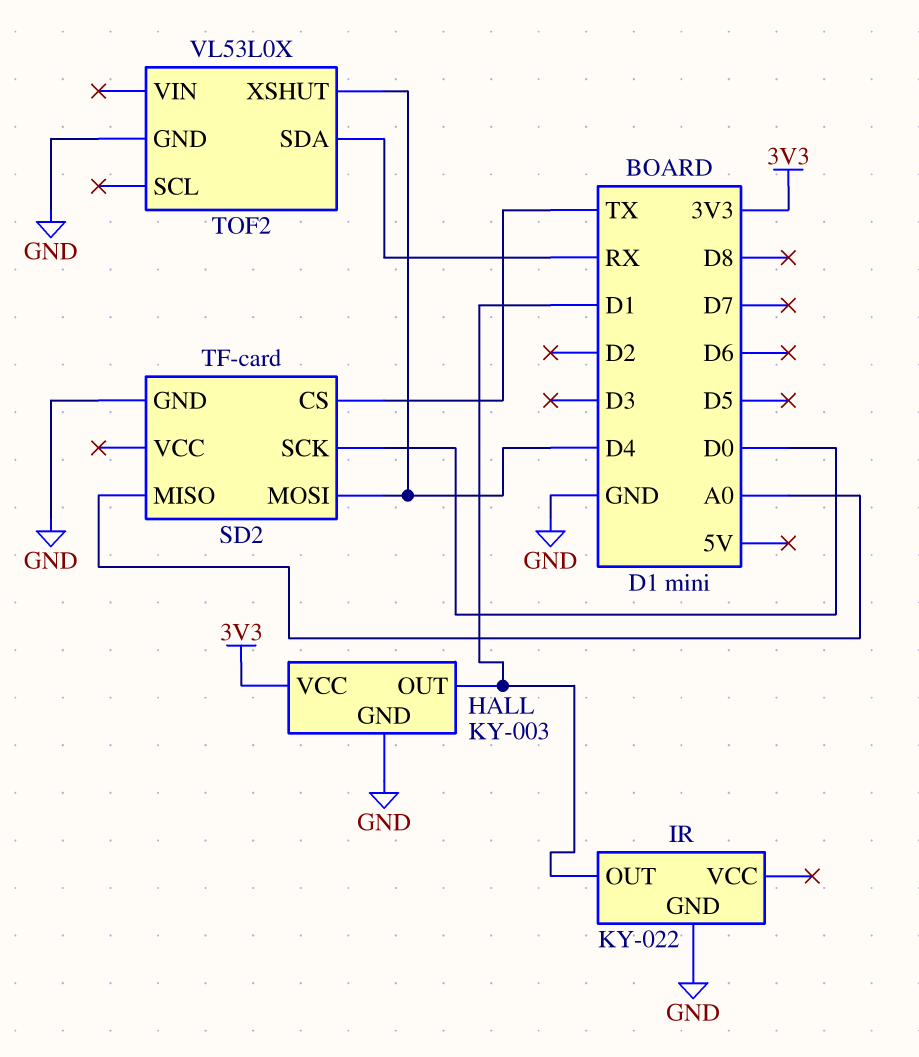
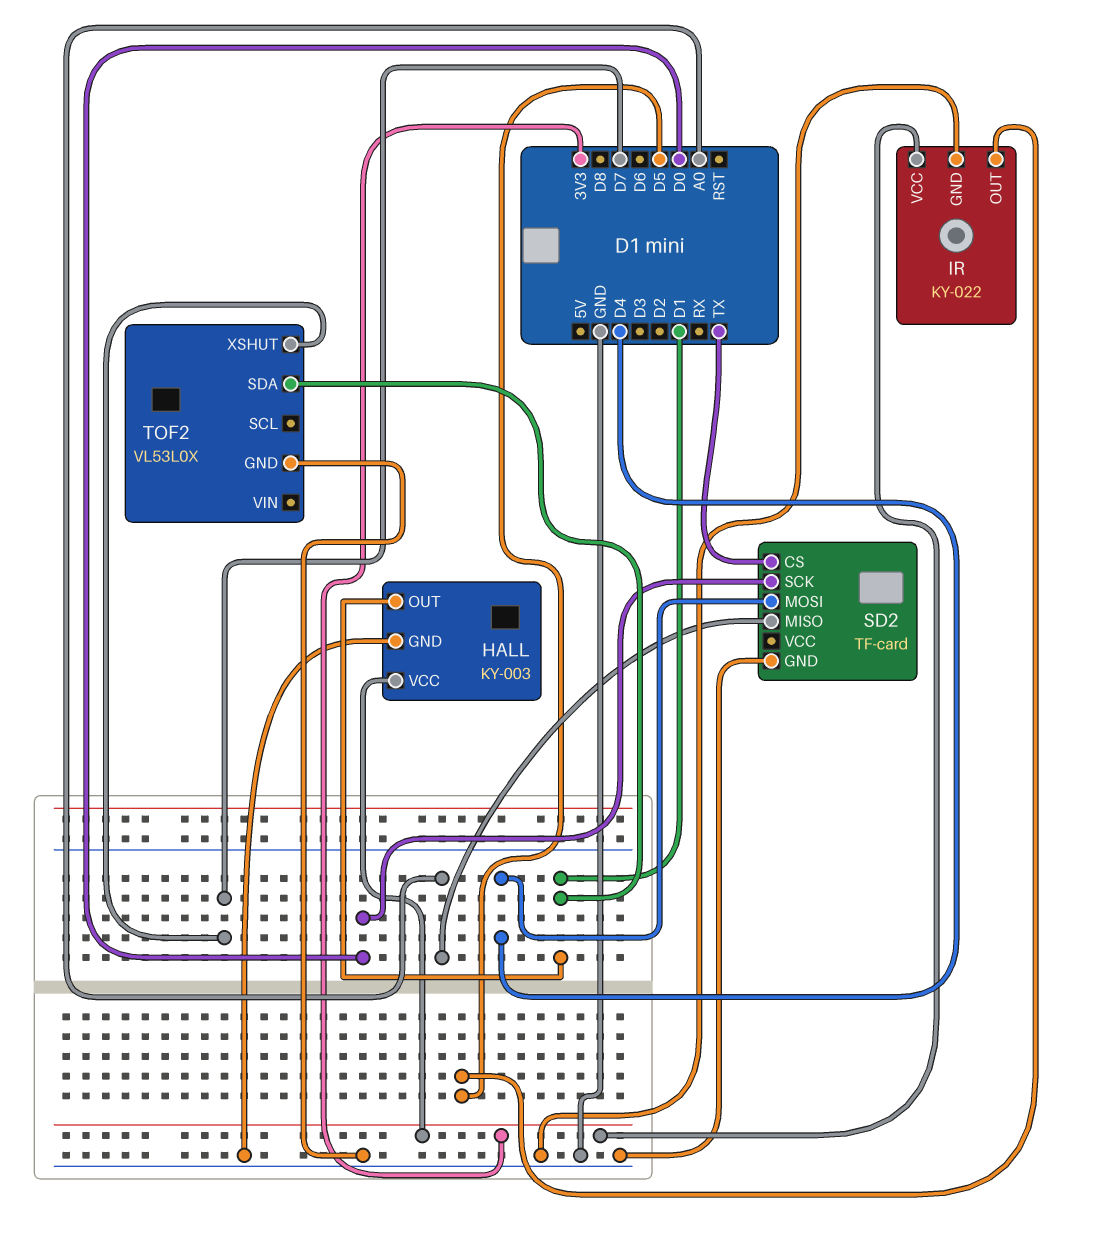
IR pin OUT: D1 -> D5
IR pin VCC: none -> 3V3
TOF2 pin SDA: RX -> D1
TOF2 pin XSHUT: D4 -> D7

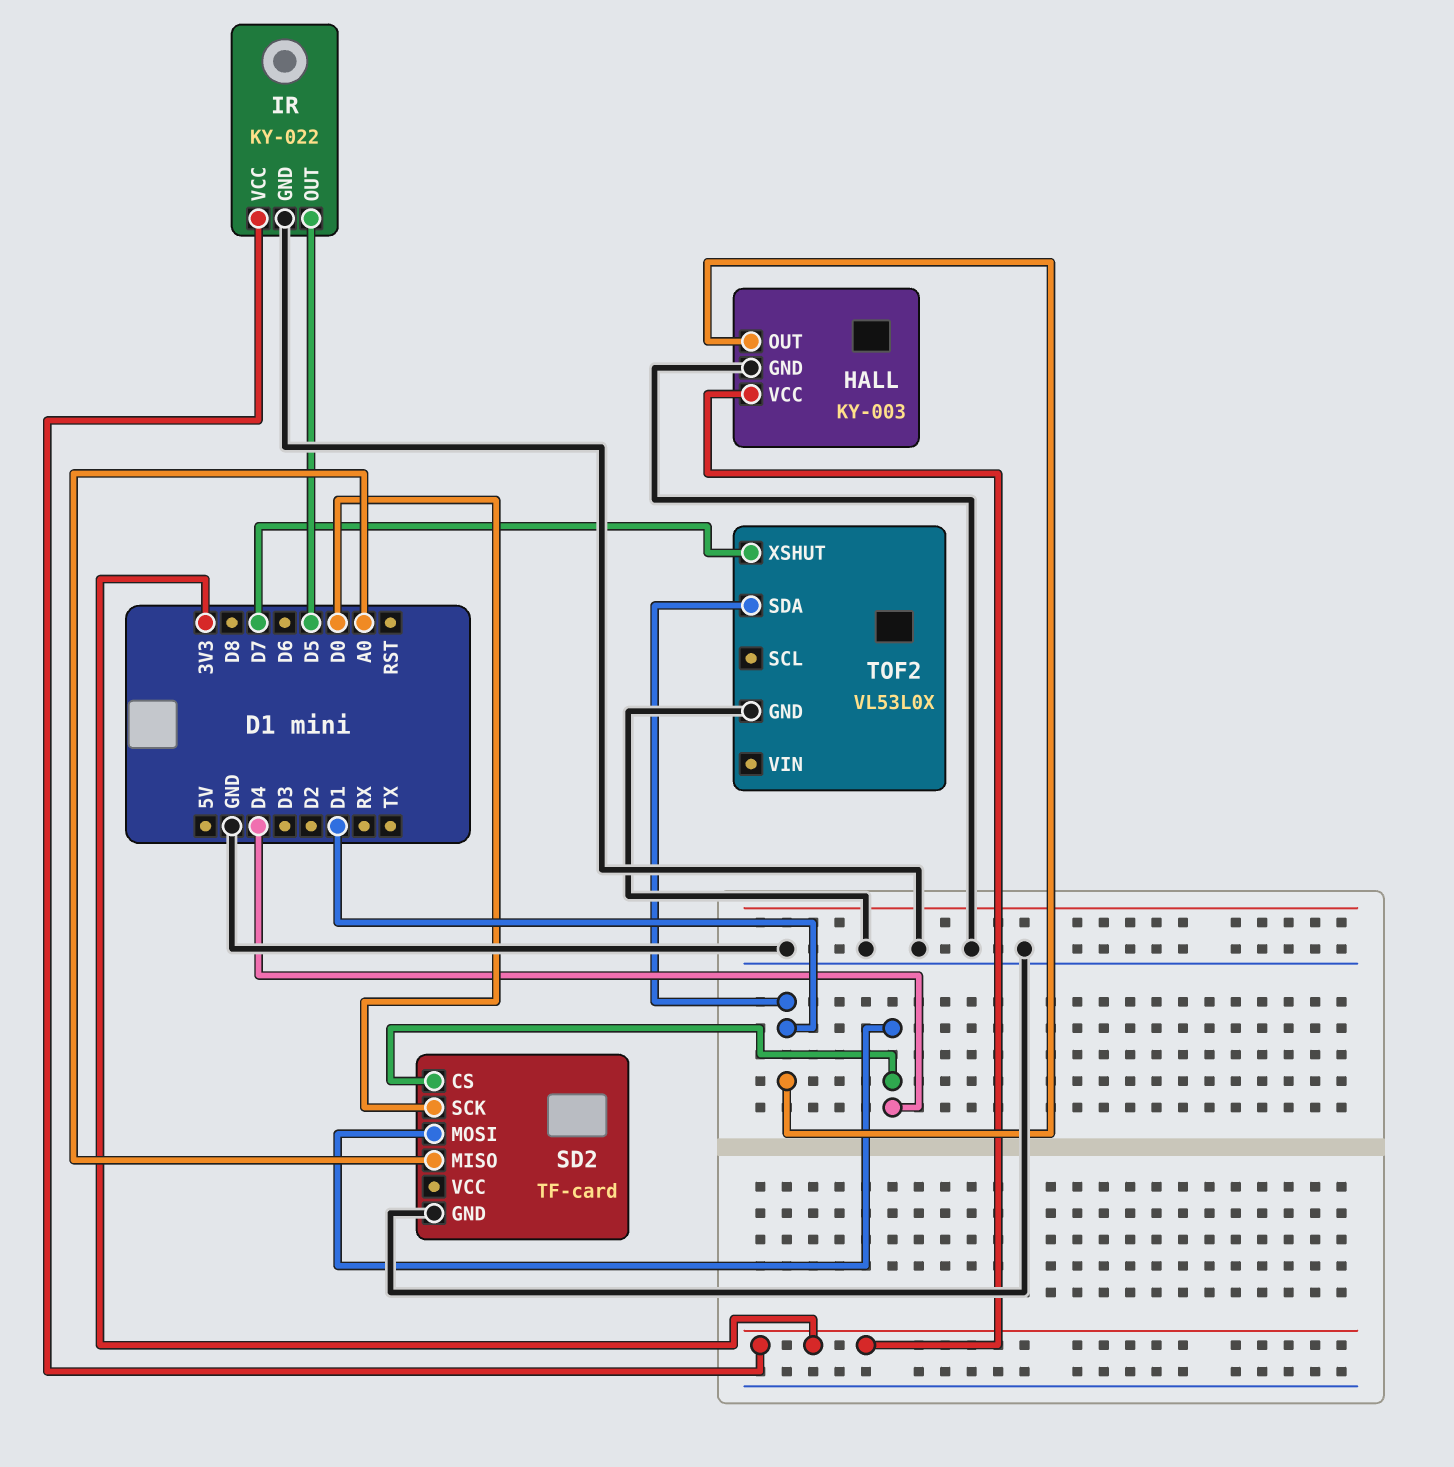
SD2 pin CS: TX -> D4

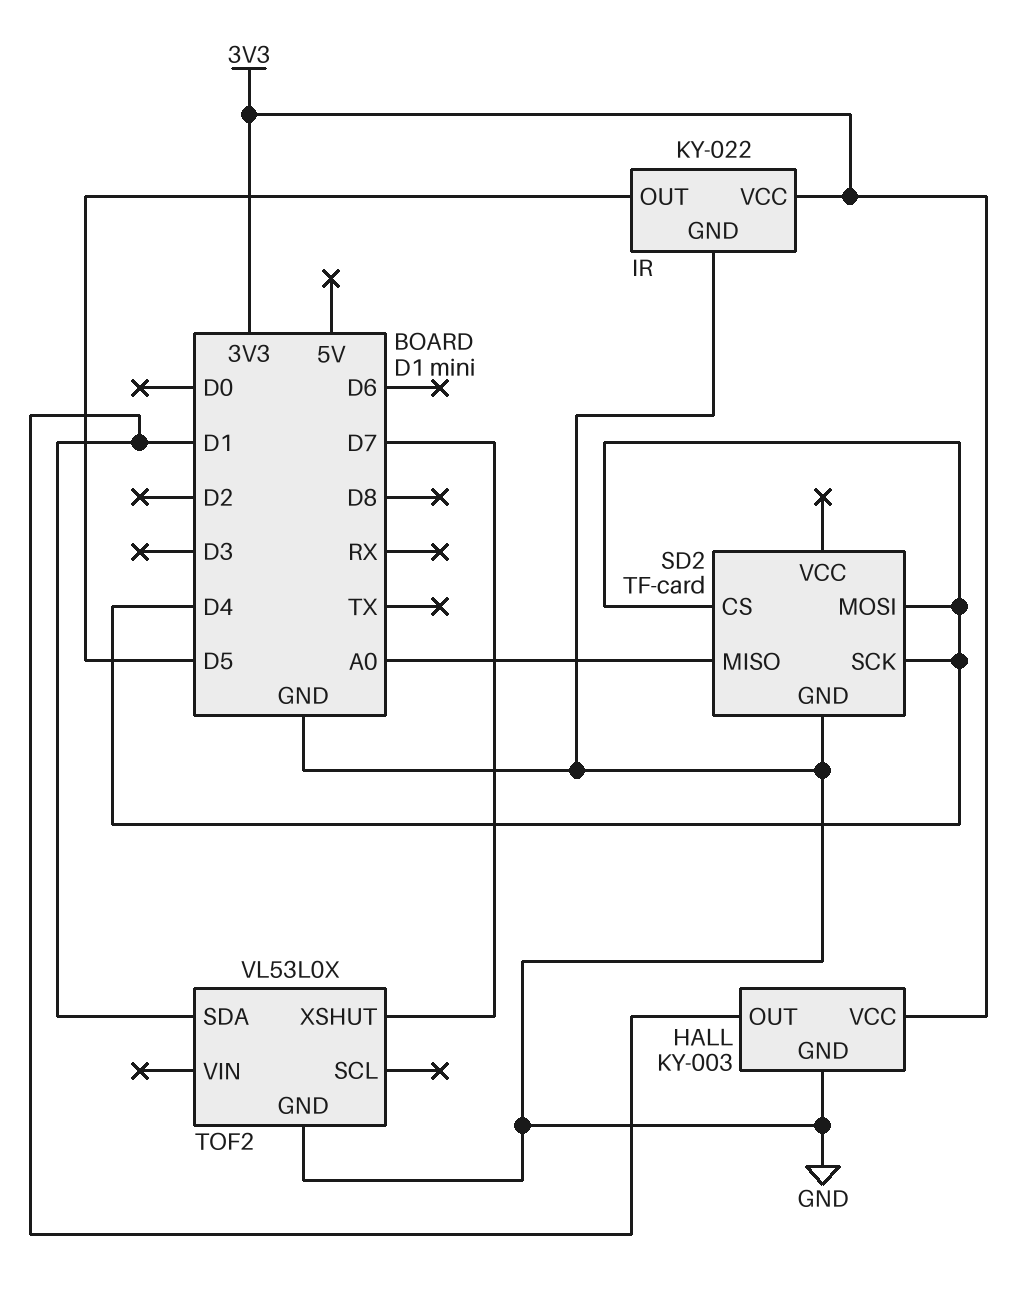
SD2 pin SCK: D0 -> D4

